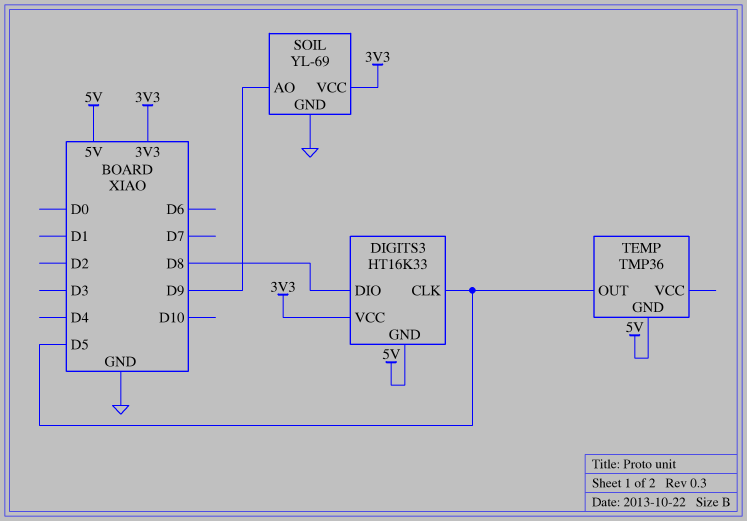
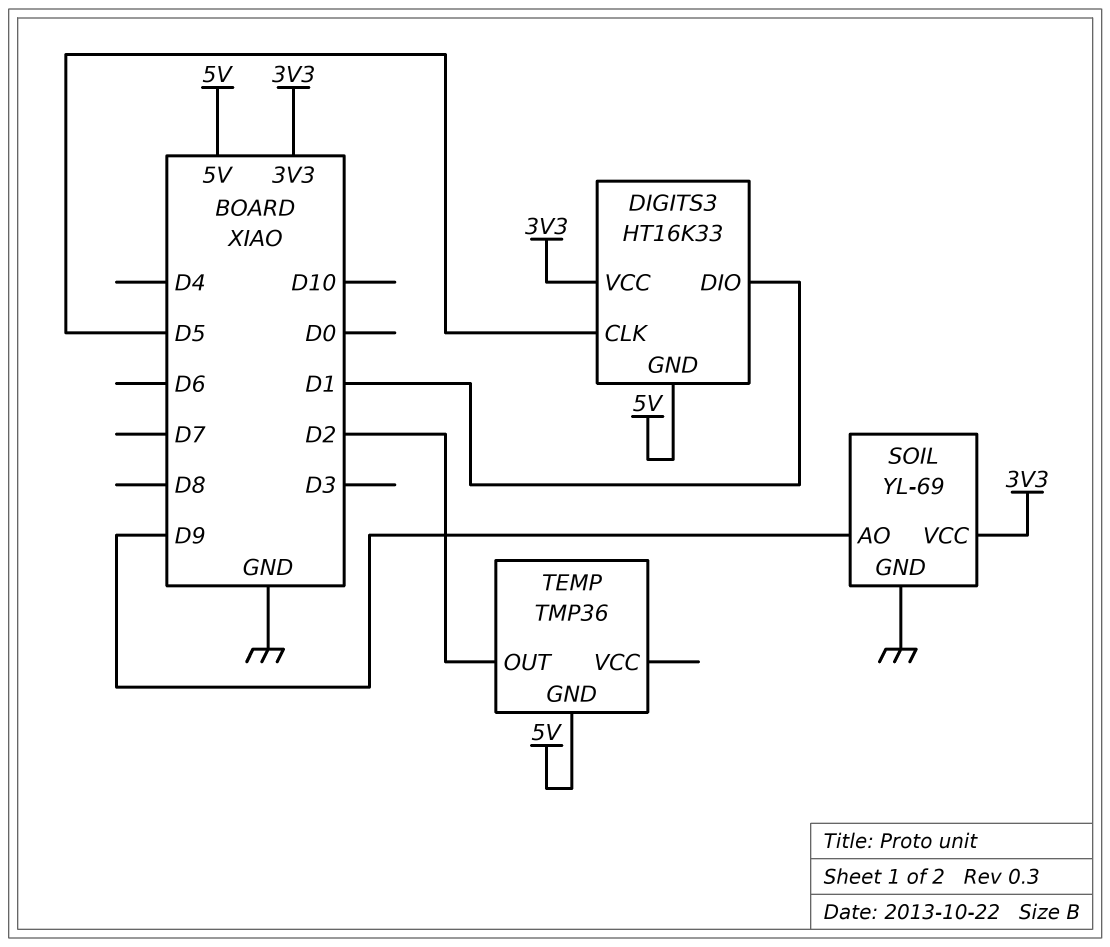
DIGITS3 pin DIO: D8 -> D1
TEMP pin OUT: D5 -> D2

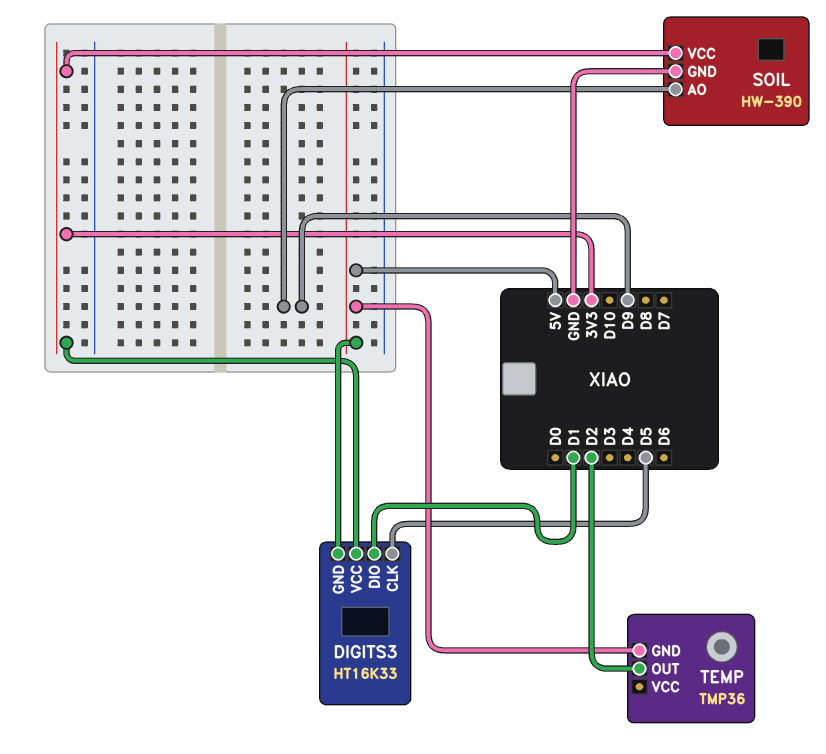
SOIL: YL-69 -> HW-390

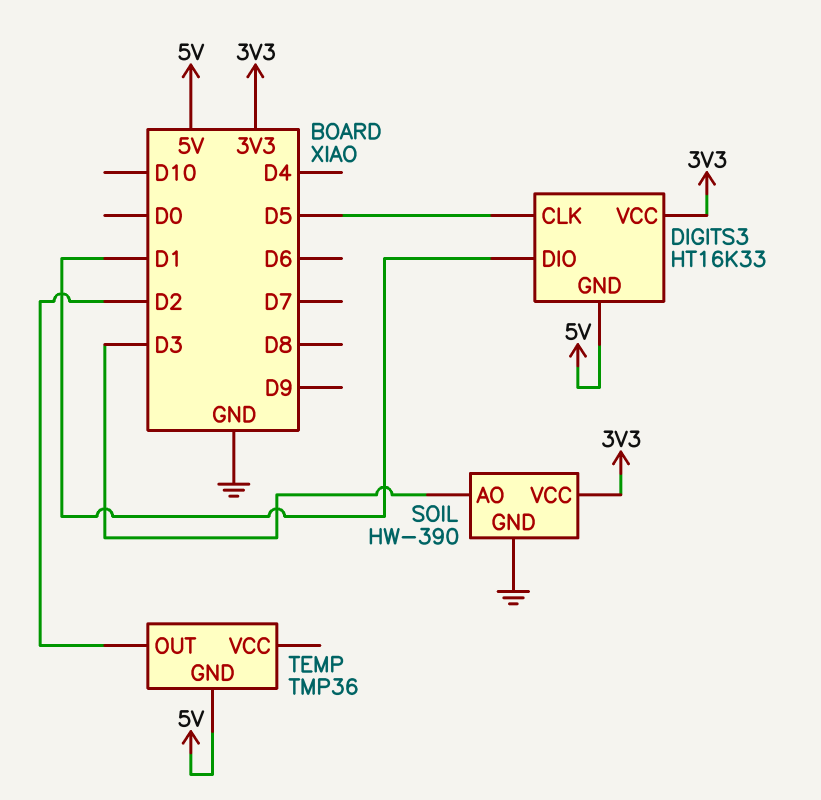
SOIL pin AO: D9 -> D3

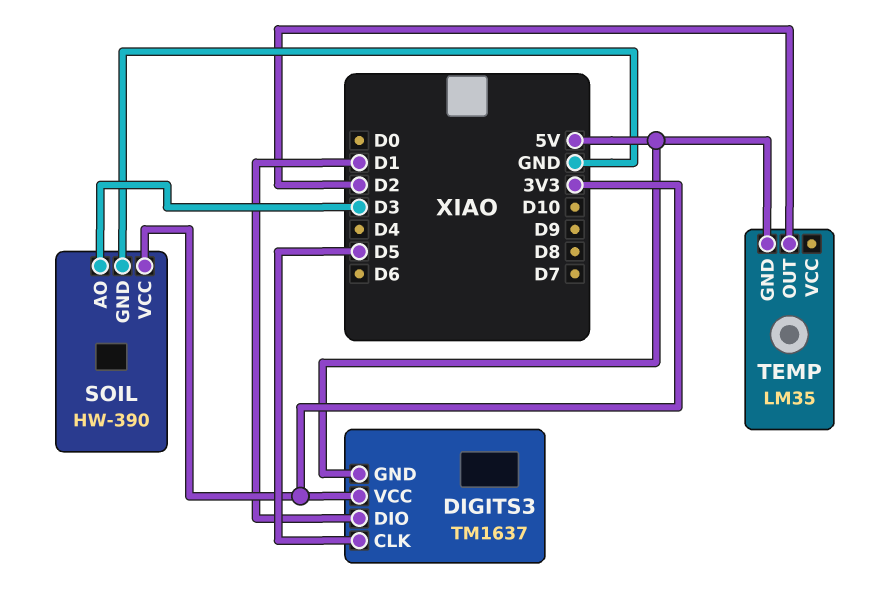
DIGITS3: HT16K33 -> TM1637
TEMP: TMP36 -> LM35

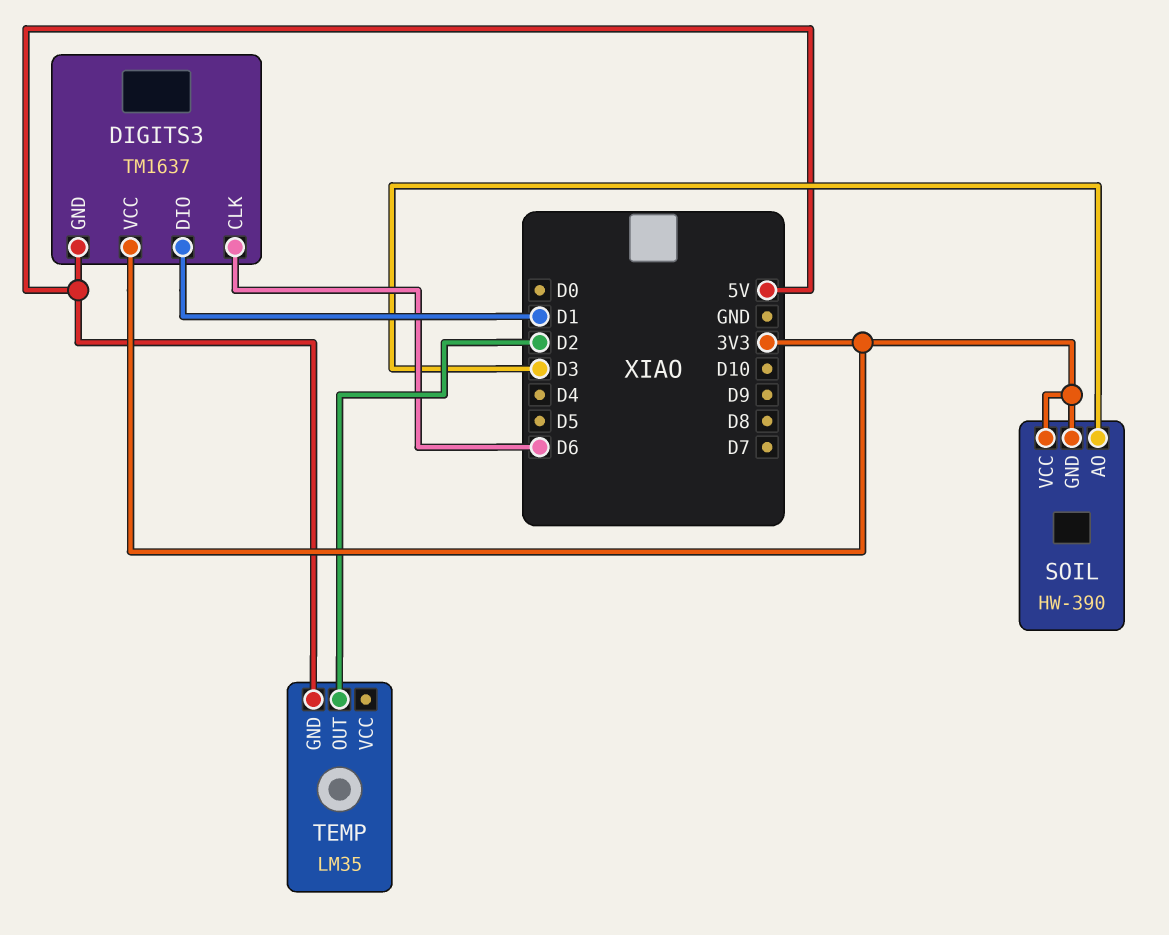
DIGITS3 pin CLK: D5 -> D6
SOIL pin GND: GND -> 3V3

